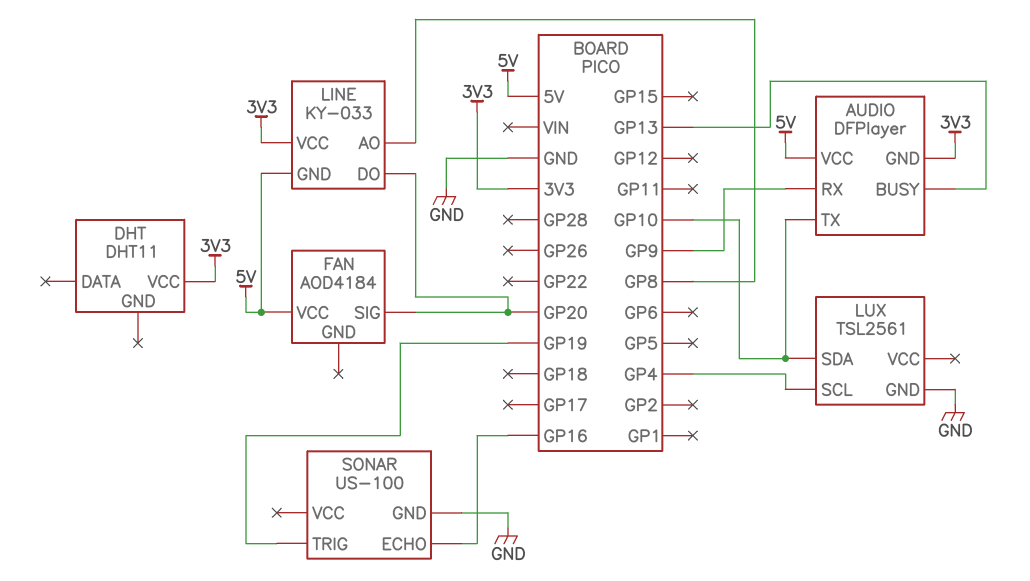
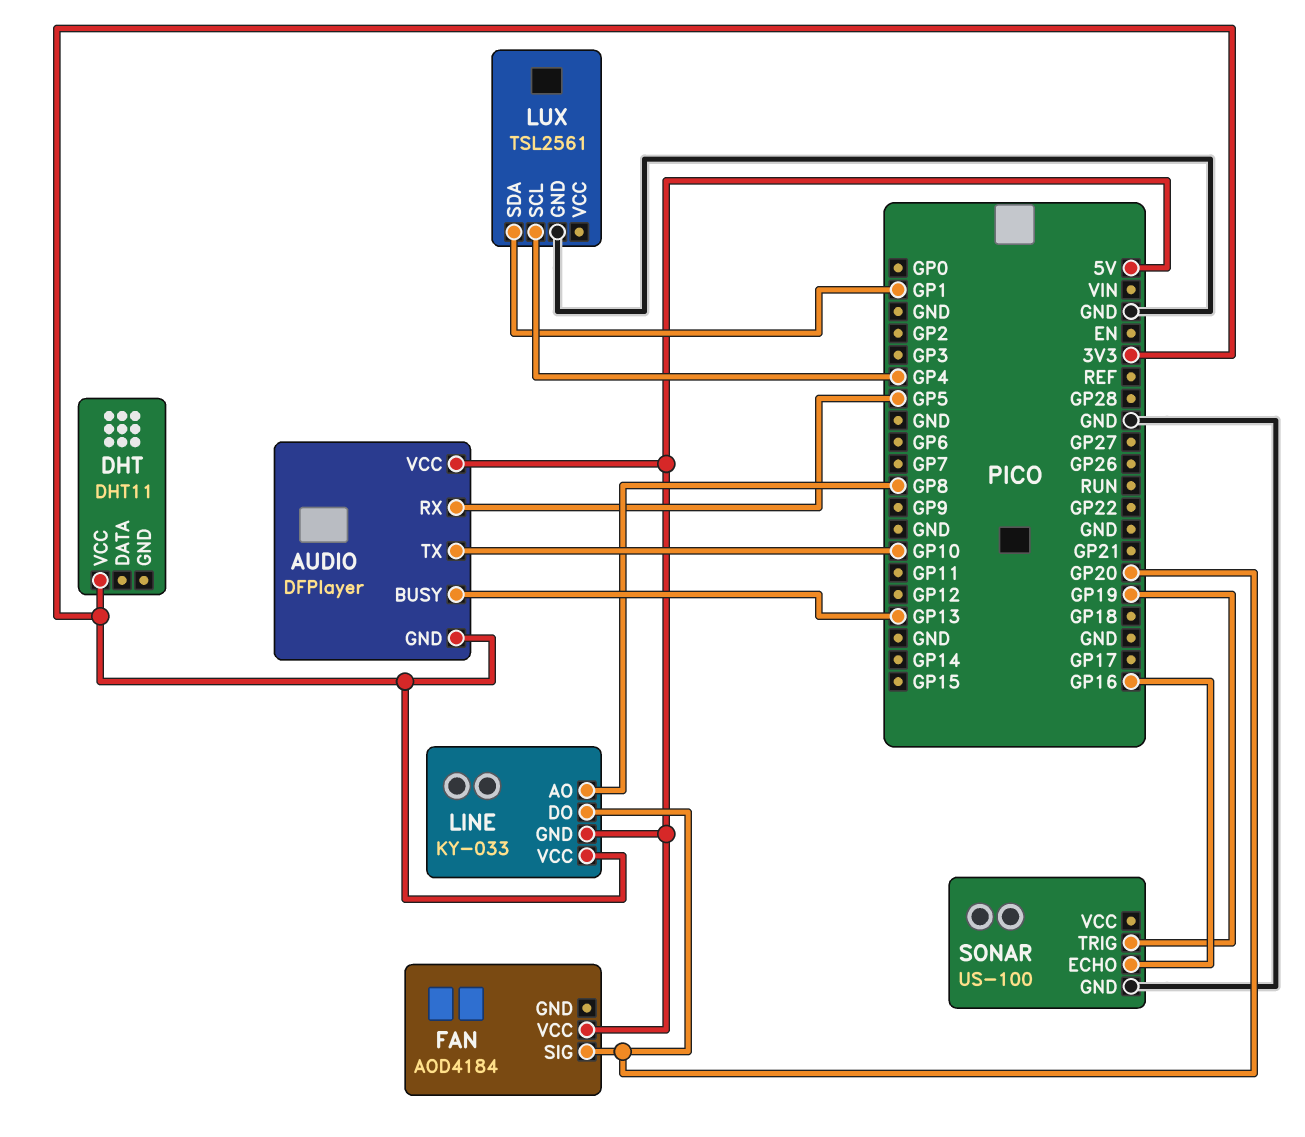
AUDIO pin RX: GP9 -> GP5
LUX pin SDA: GP10 -> GP1

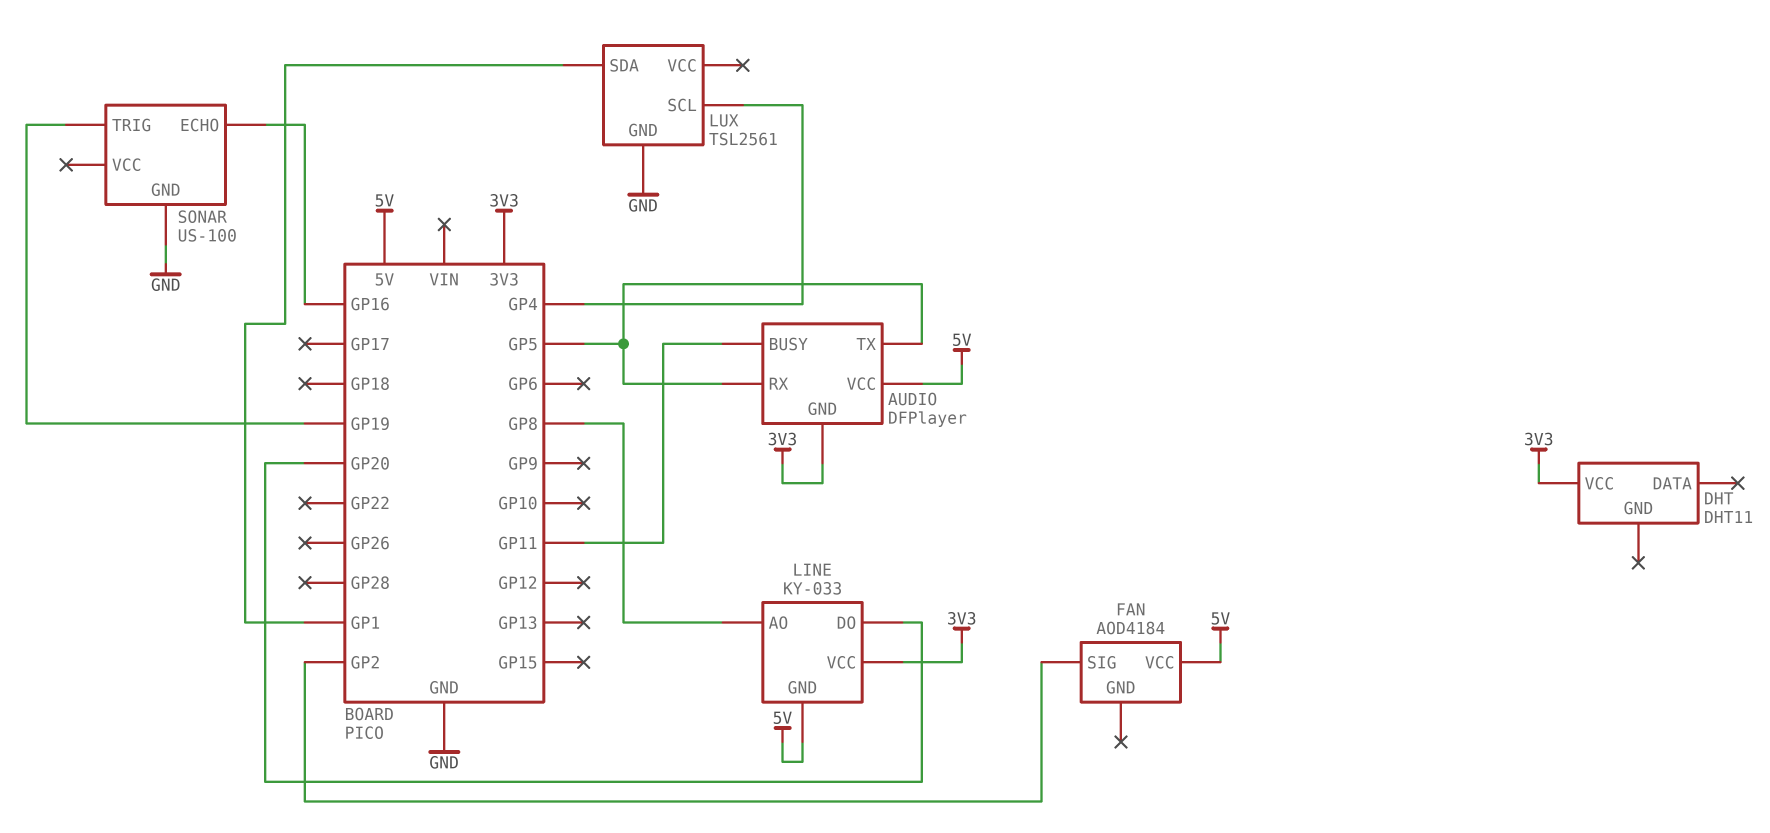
AUDIO pin BUSY: GP13 -> GP11
AUDIO pin TX: GP10 -> GP5
FAN pin SIG: GP20 -> GP2

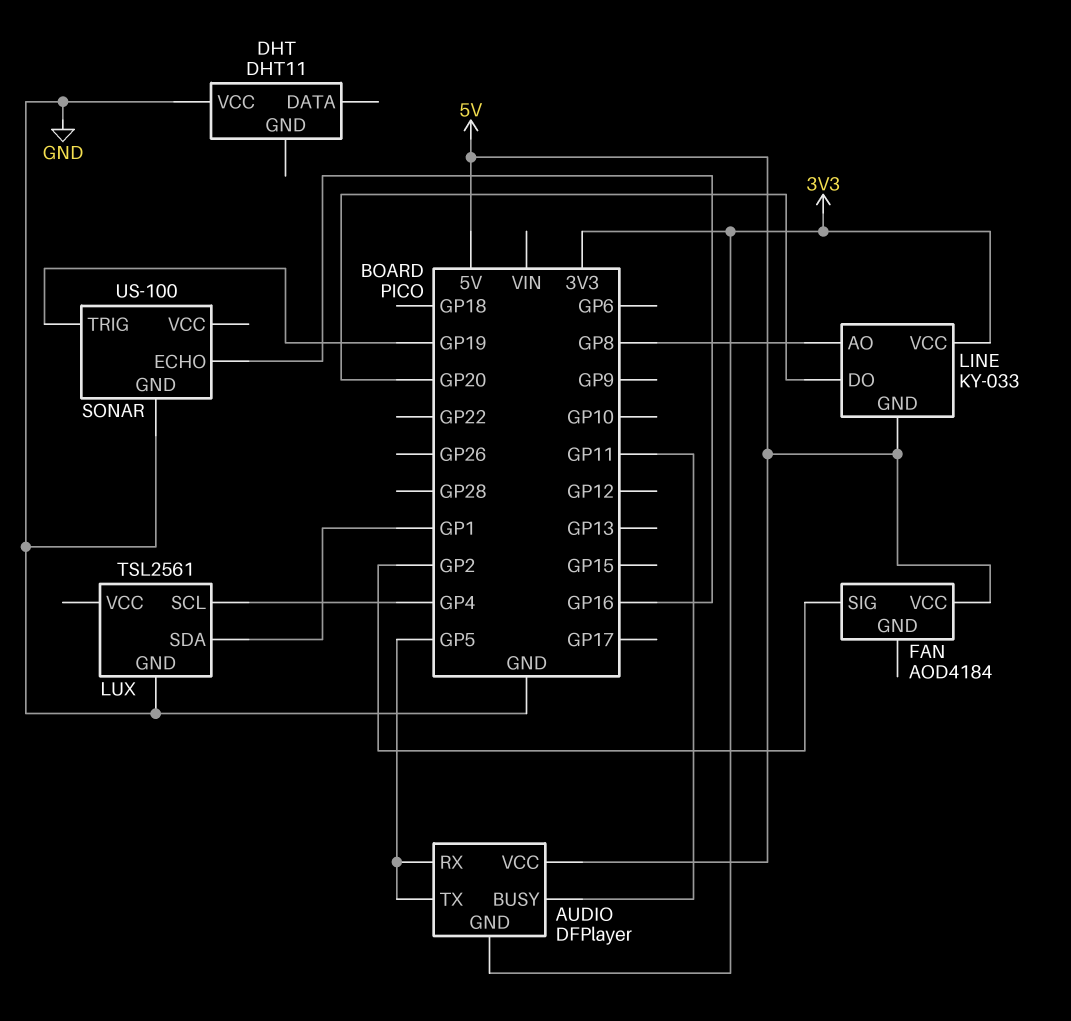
DHT pin VCC: 3V3 -> GND

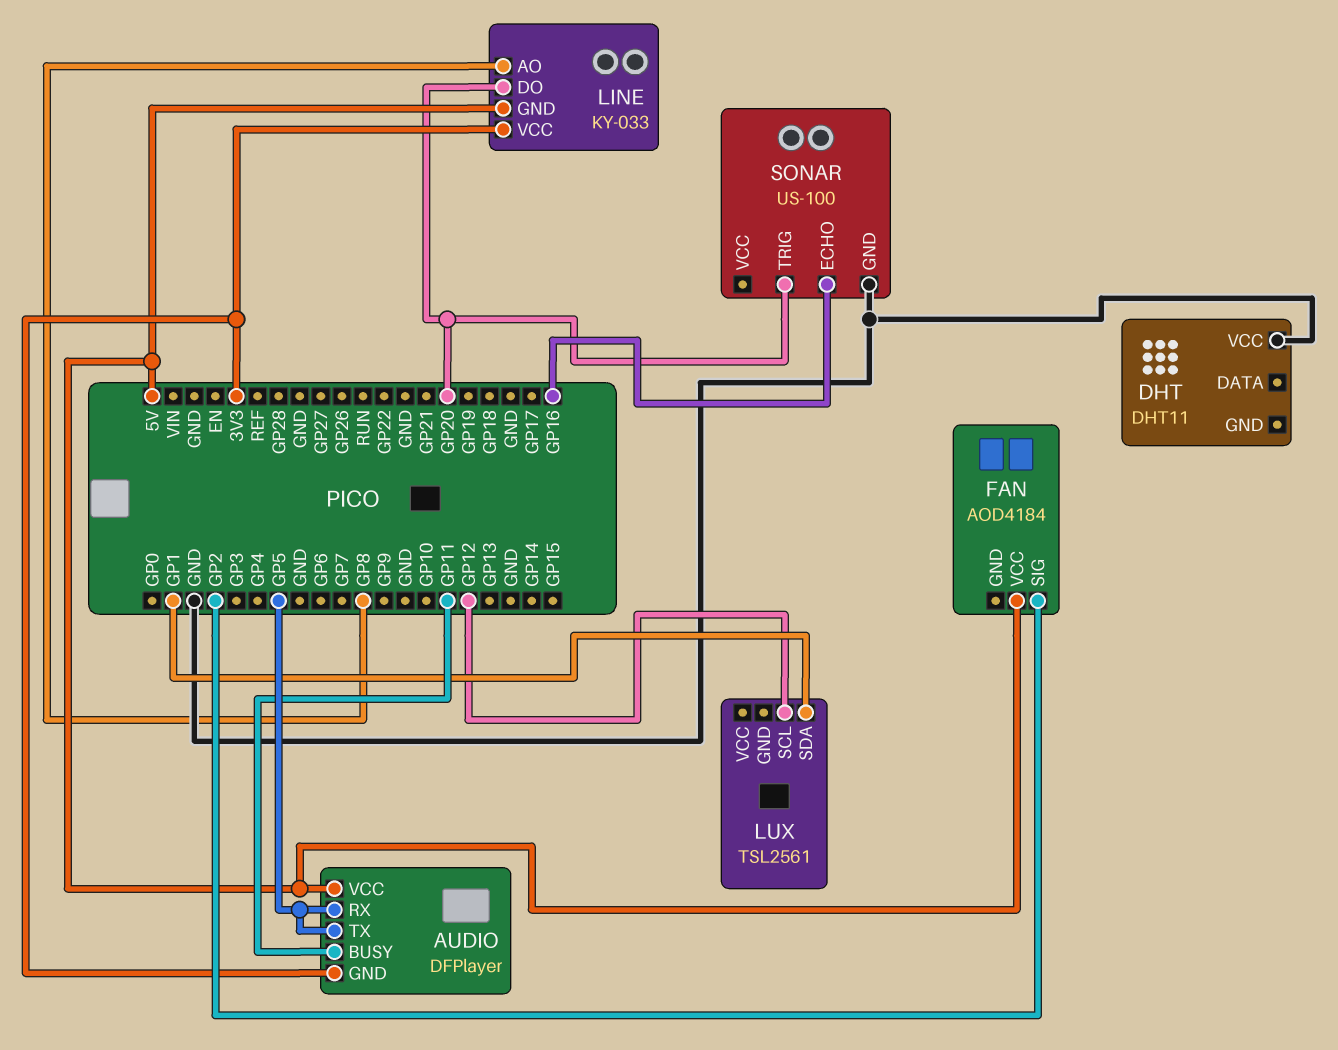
LUX pin GND: GND -> none
LUX pin SCL: GP4 -> GP12
SONAR pin TRIG: GP19 -> GP20

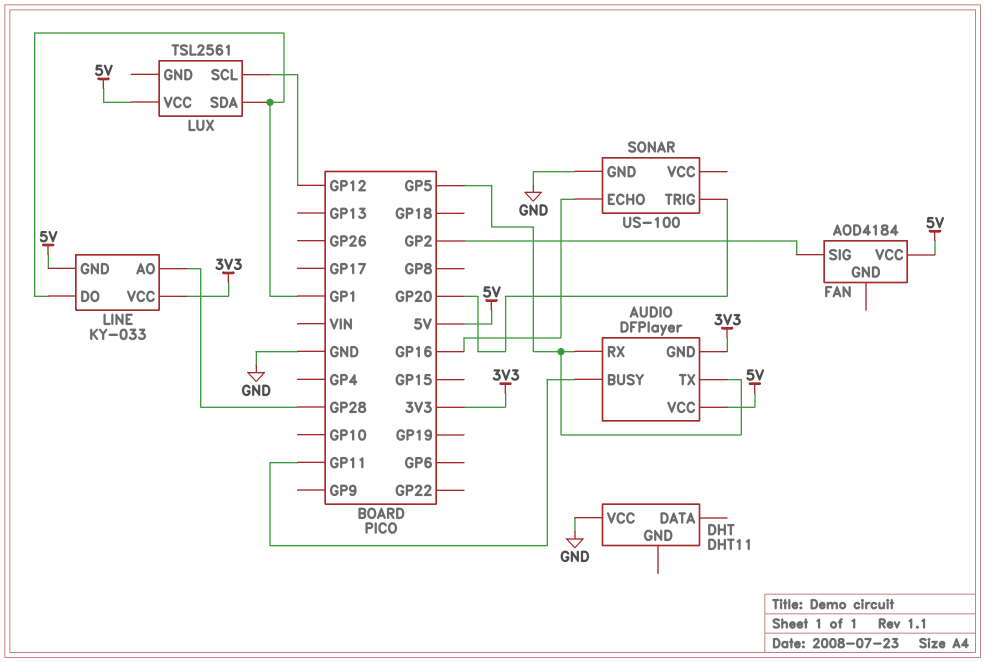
LINE pin AO: GP8 -> GP28
LINE pin DO: GP20 -> GP1
LUX pin VCC: none -> 5V

